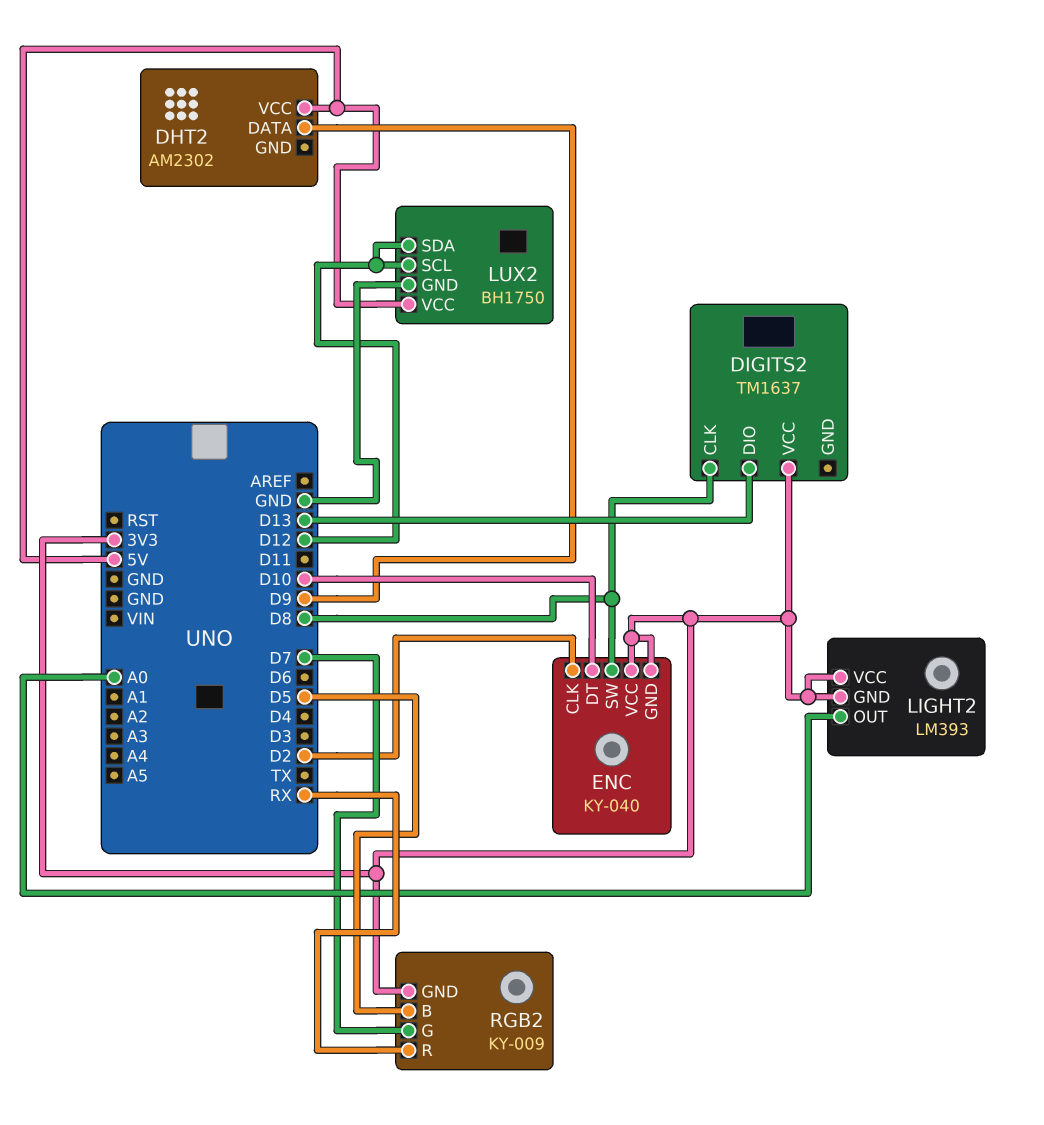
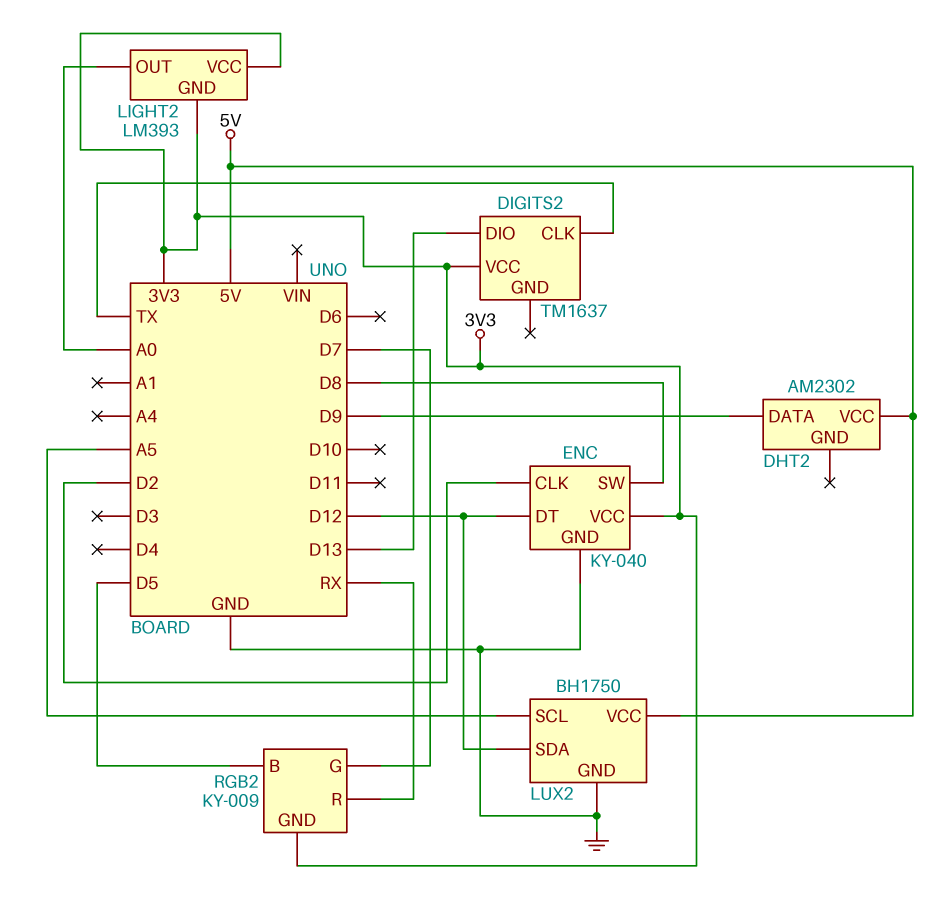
DIGITS2 pin CLK: D8 -> TX
ENC pin DT: D10 -> D12
ENC pin GND: 3V3 -> GND
LUX2 pin SCL: D12 -> A5

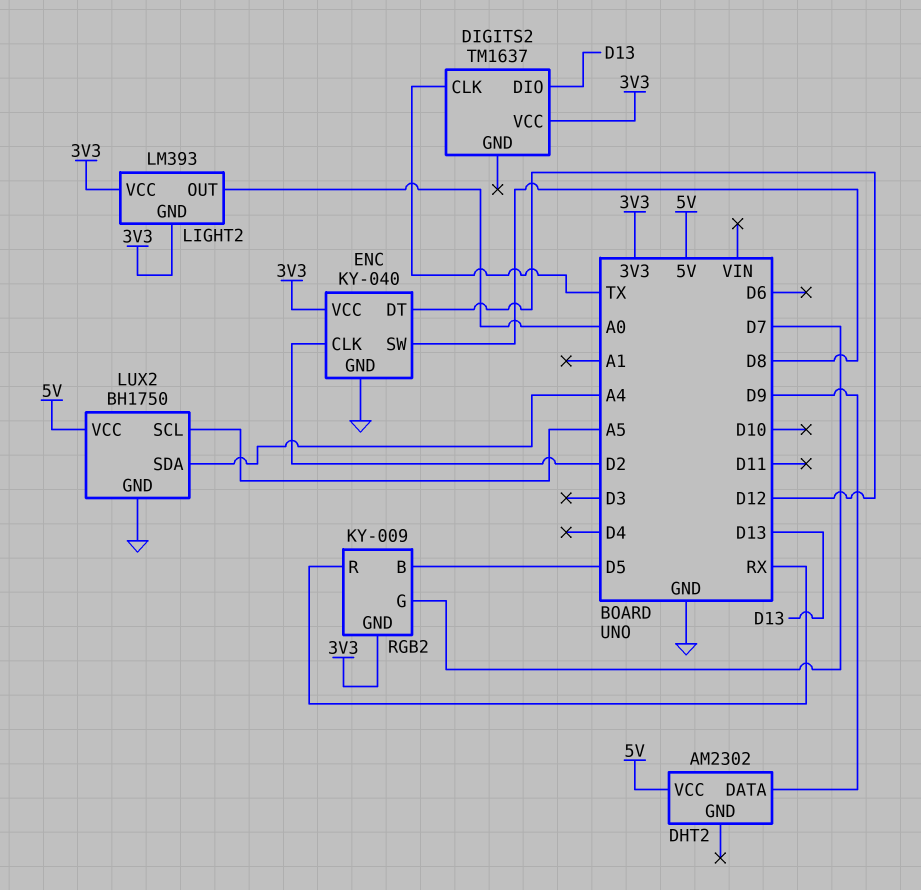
LUX2 pin SDA: D12 -> A4

